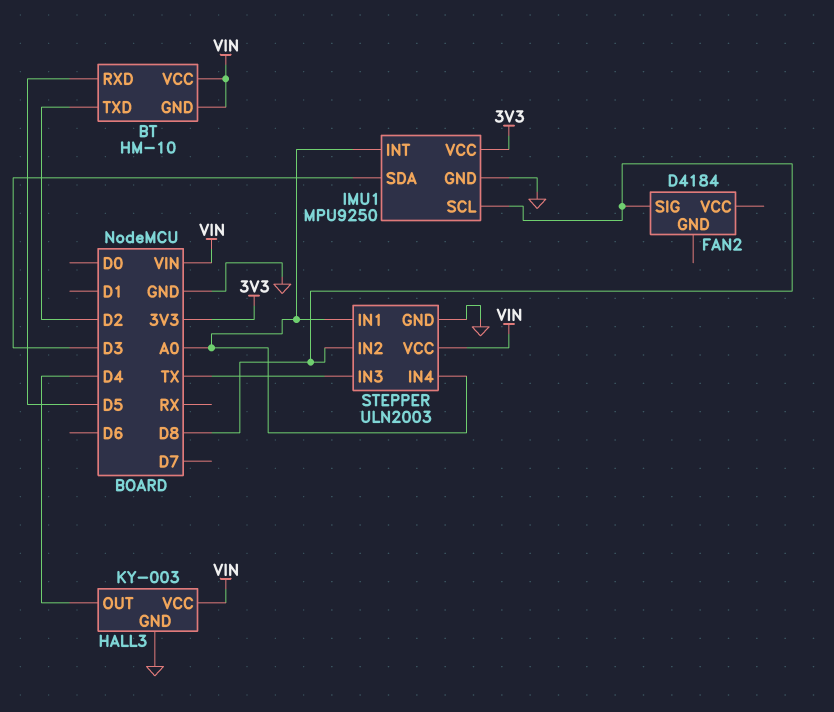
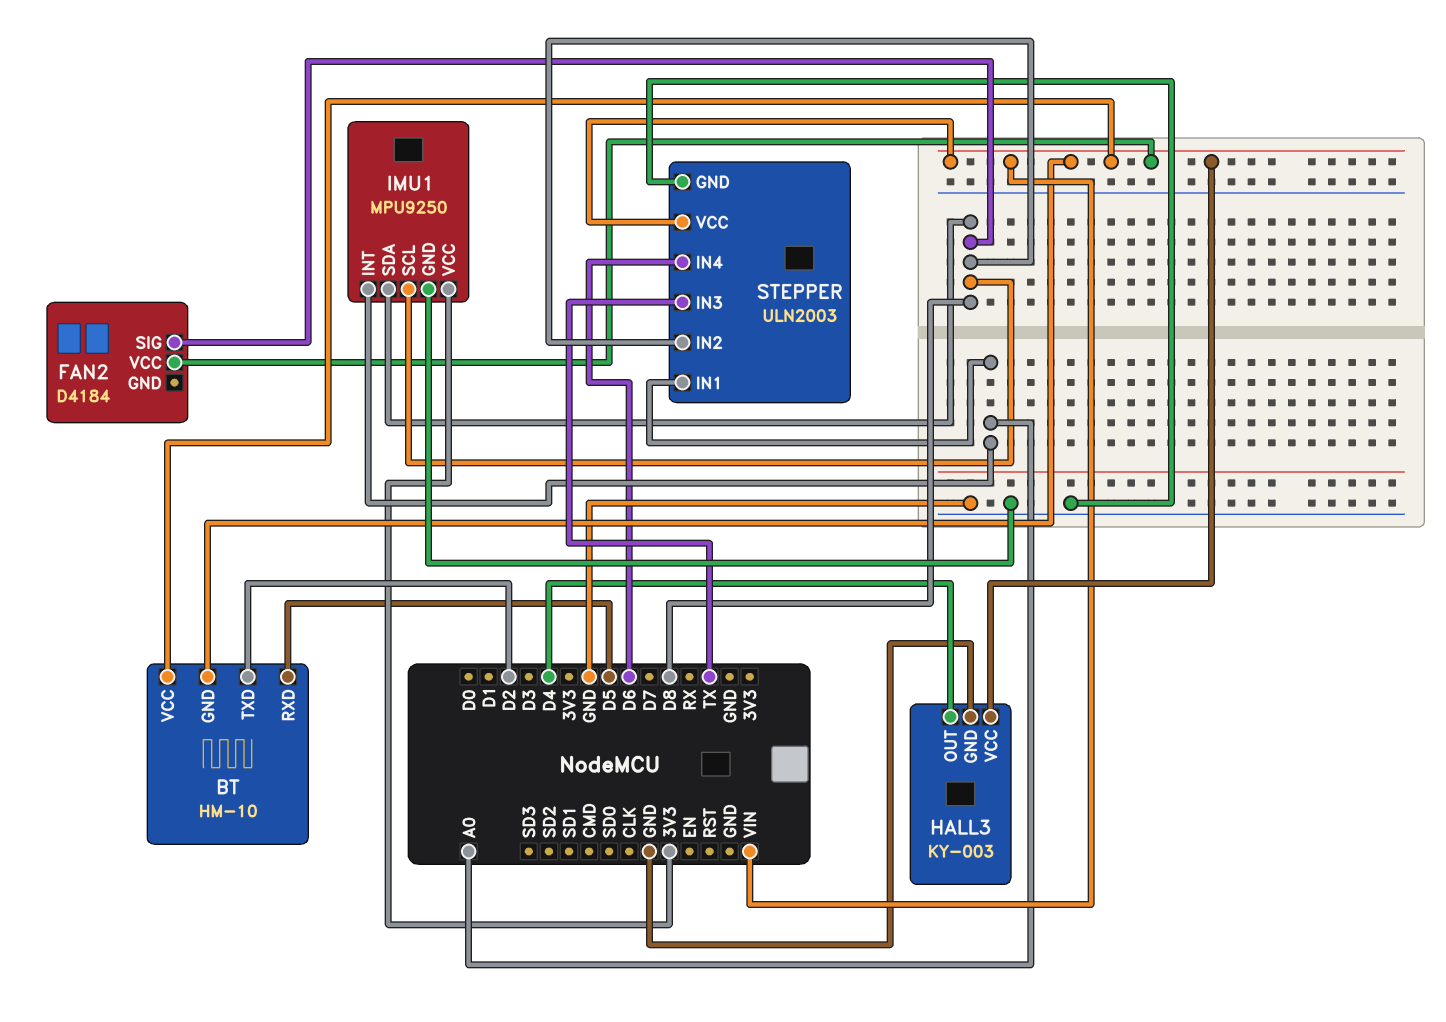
FAN2 pin VCC: none -> VIN
IMU1 pin SDA: D3 -> D8
STEPPER pin IN4: A0 -> D6

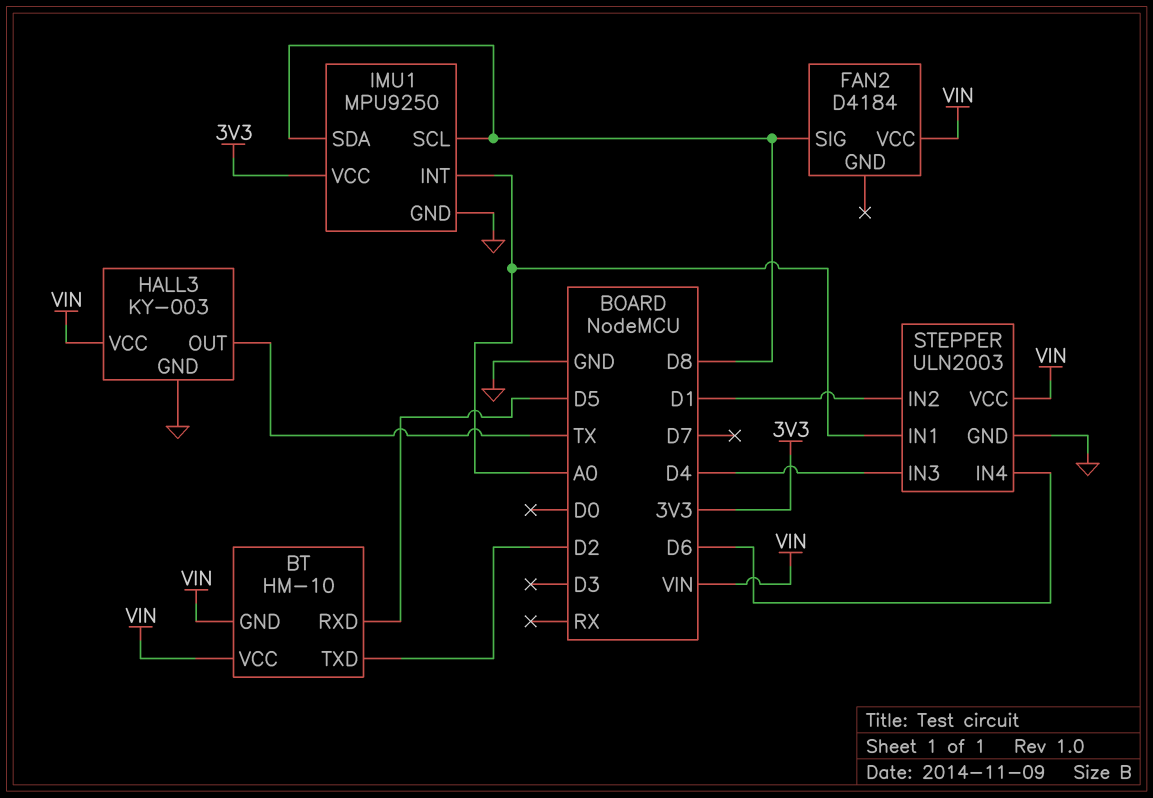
HALL3 pin OUT: D4 -> TX
STEPPER pin IN2: D8 -> D1
STEPPER pin IN3: TX -> D4

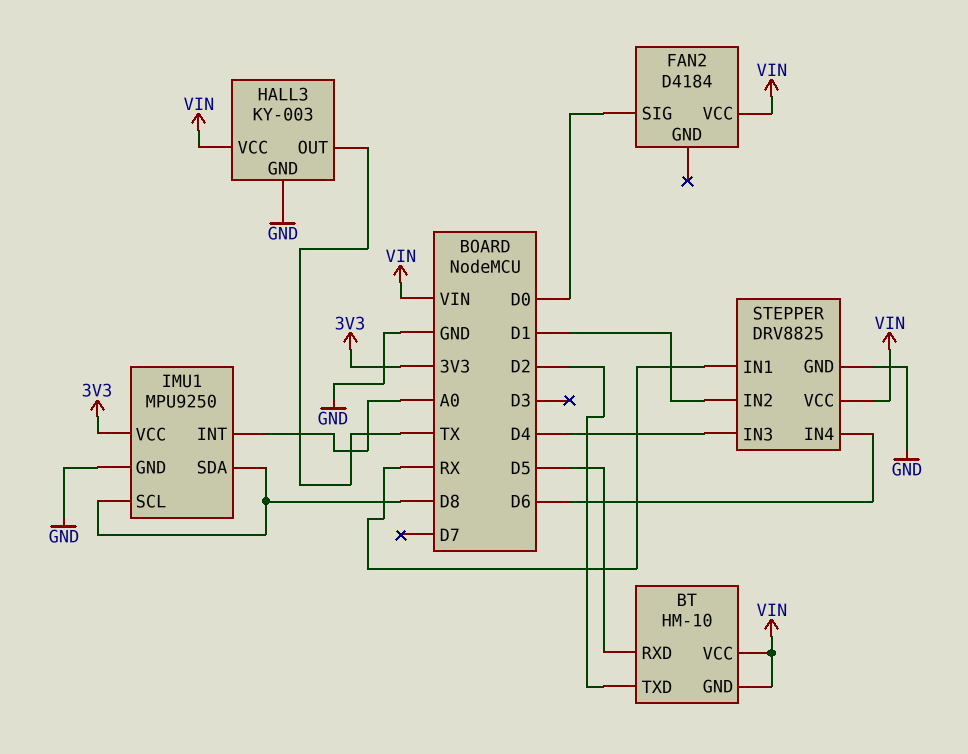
FAN2 pin SIG: D8 -> D0
STEPPER: ULN2003 -> DRV8825
STEPPER pin IN1: A0 -> RX

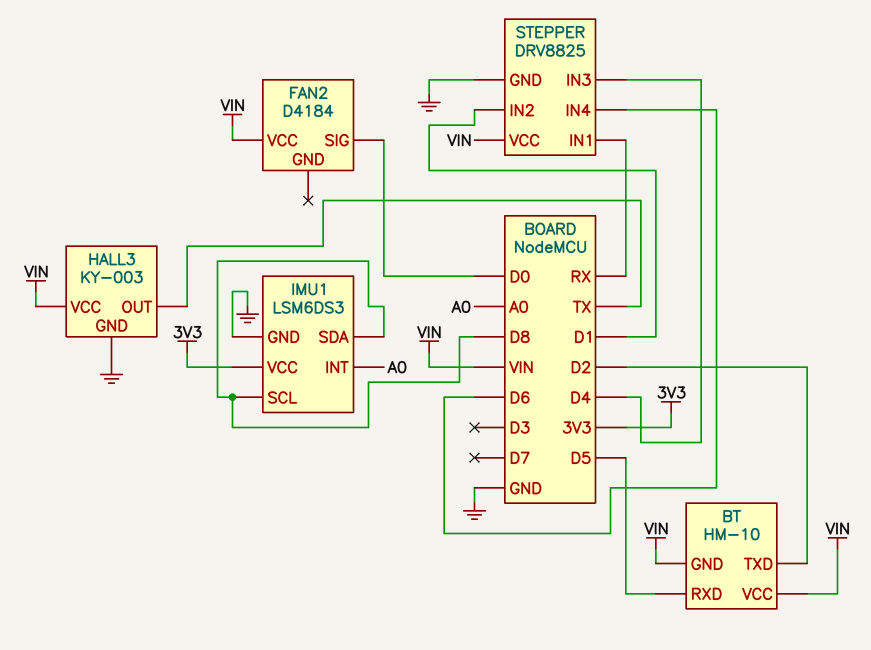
IMU1: MPU9250 -> LSM6DS3

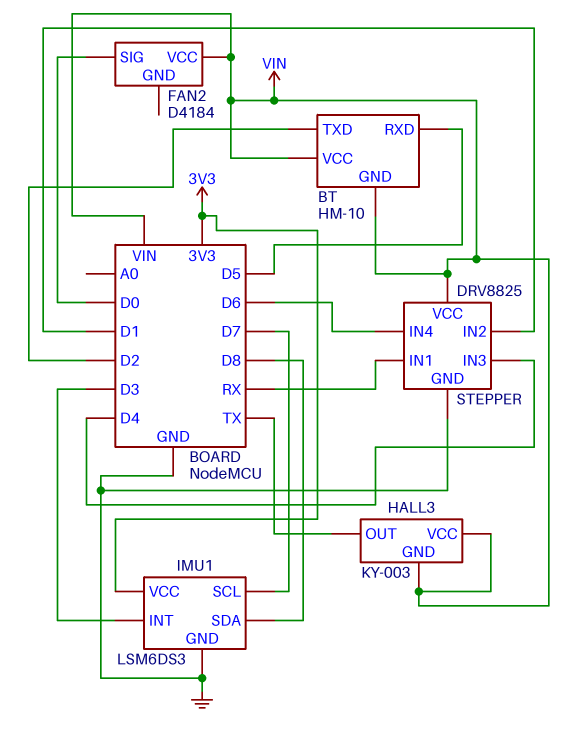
HALL3 pin GND: GND -> VIN
IMU1 pin INT: A0 -> D3
IMU1 pin SCL: D8 -> D7

